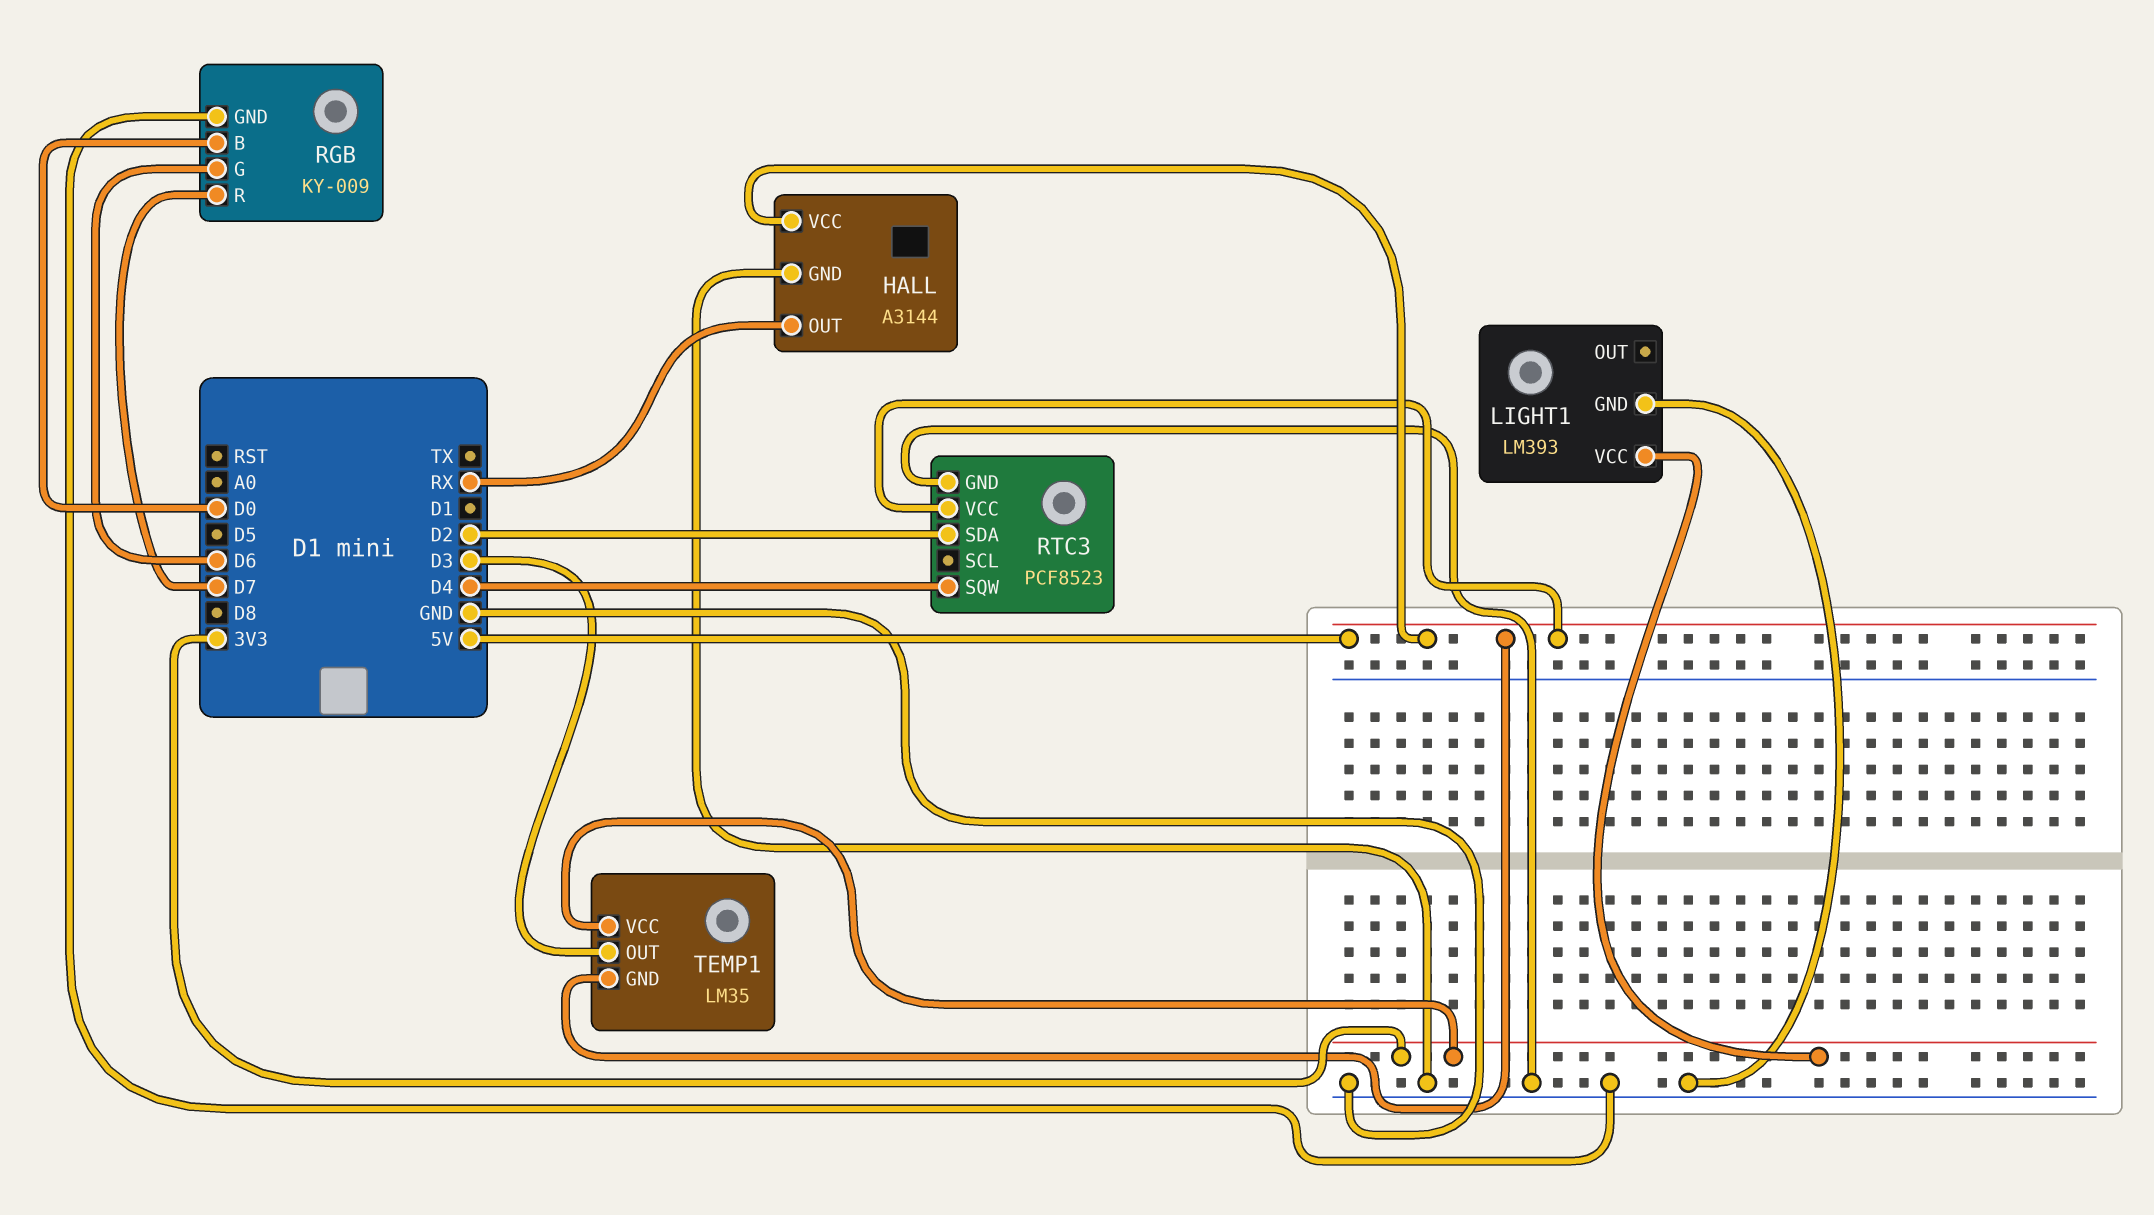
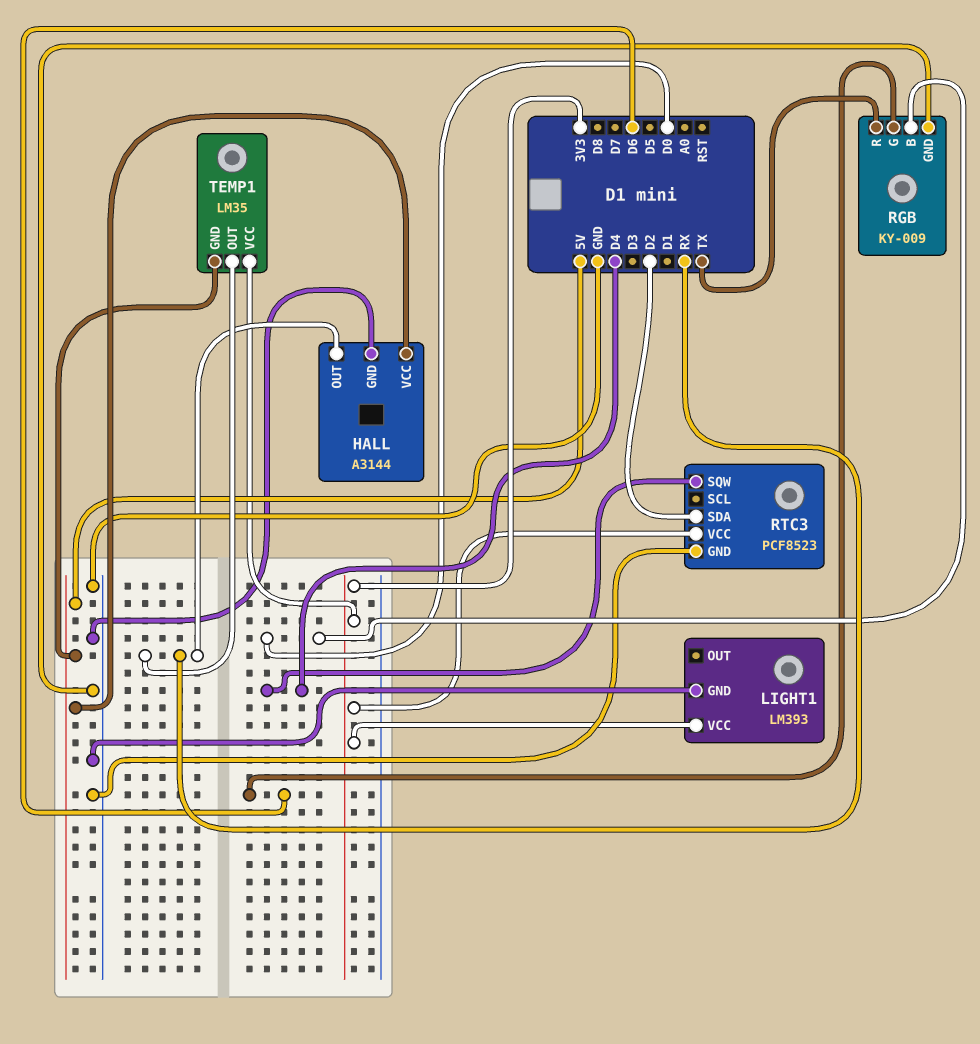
RGB pin R: D7 -> TX
RTC3 pin VCC: 5V -> 3V3
TEMP1 pin OUT: D3 -> RX

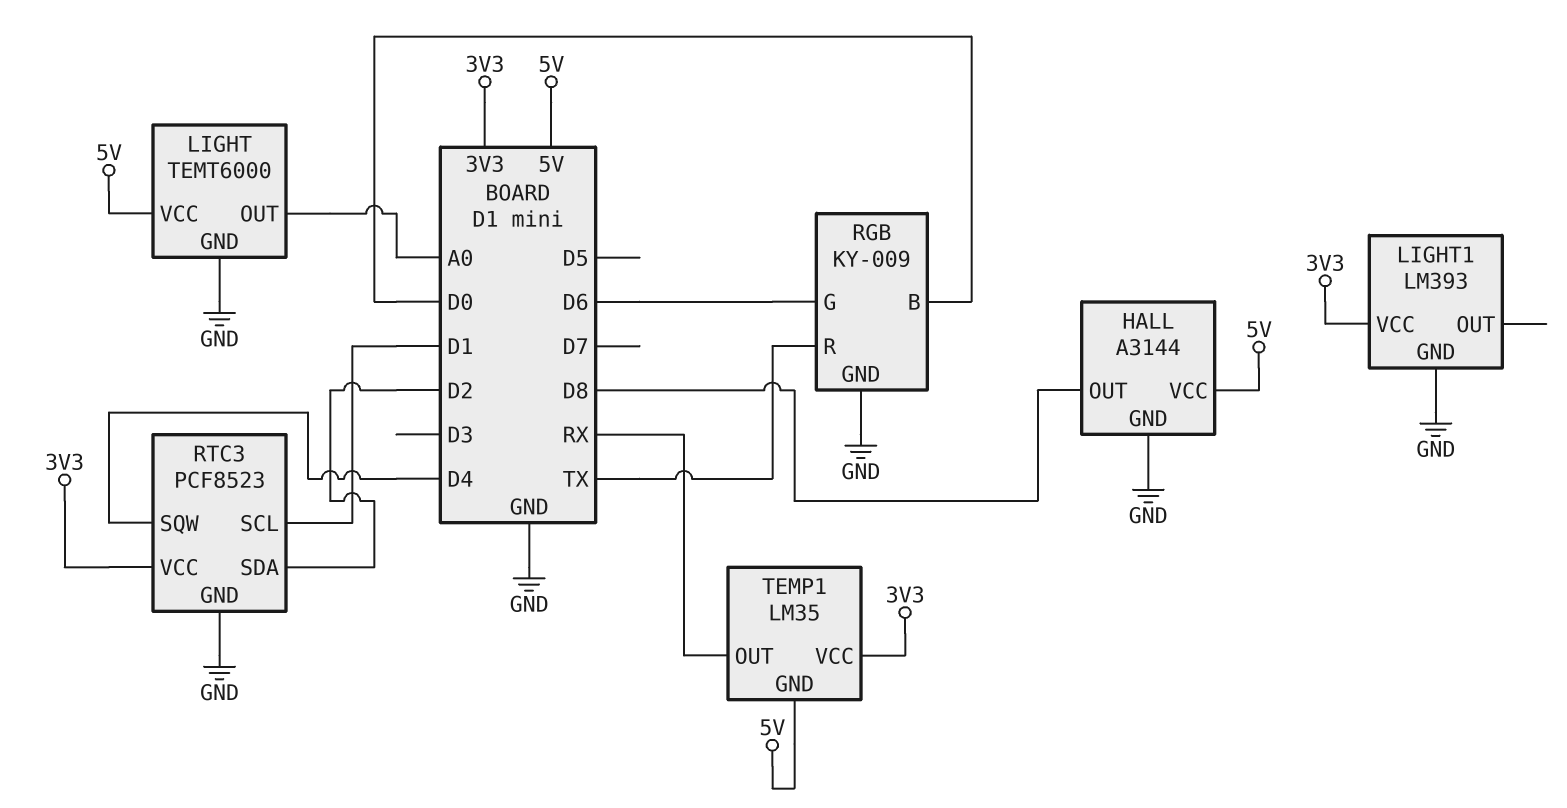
HALL pin OUT: RX -> D8
LIGHT: none -> TEMT6000
LIGHT pin GND: none -> GND
LIGHT pin OUT: none -> A0
LIGHT pin VCC: none -> 5V
RTC3 pin SCL: none -> D1

